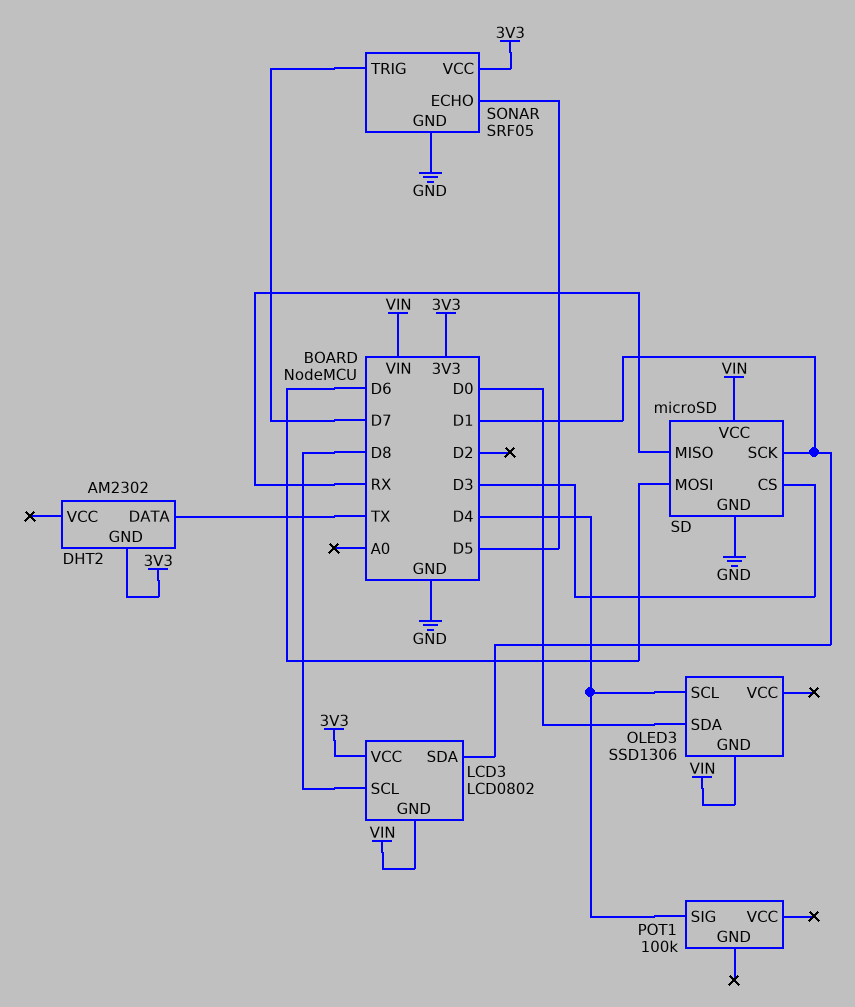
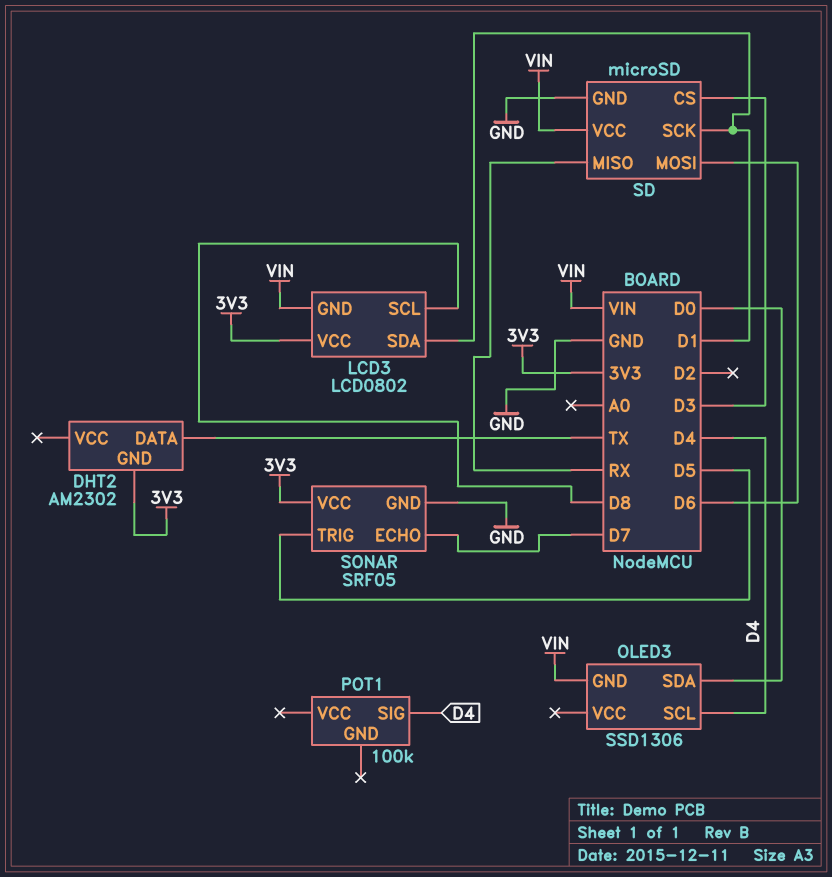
SONAR pin ECHO: D5 -> D7
SONAR pin TRIG: D7 -> D5

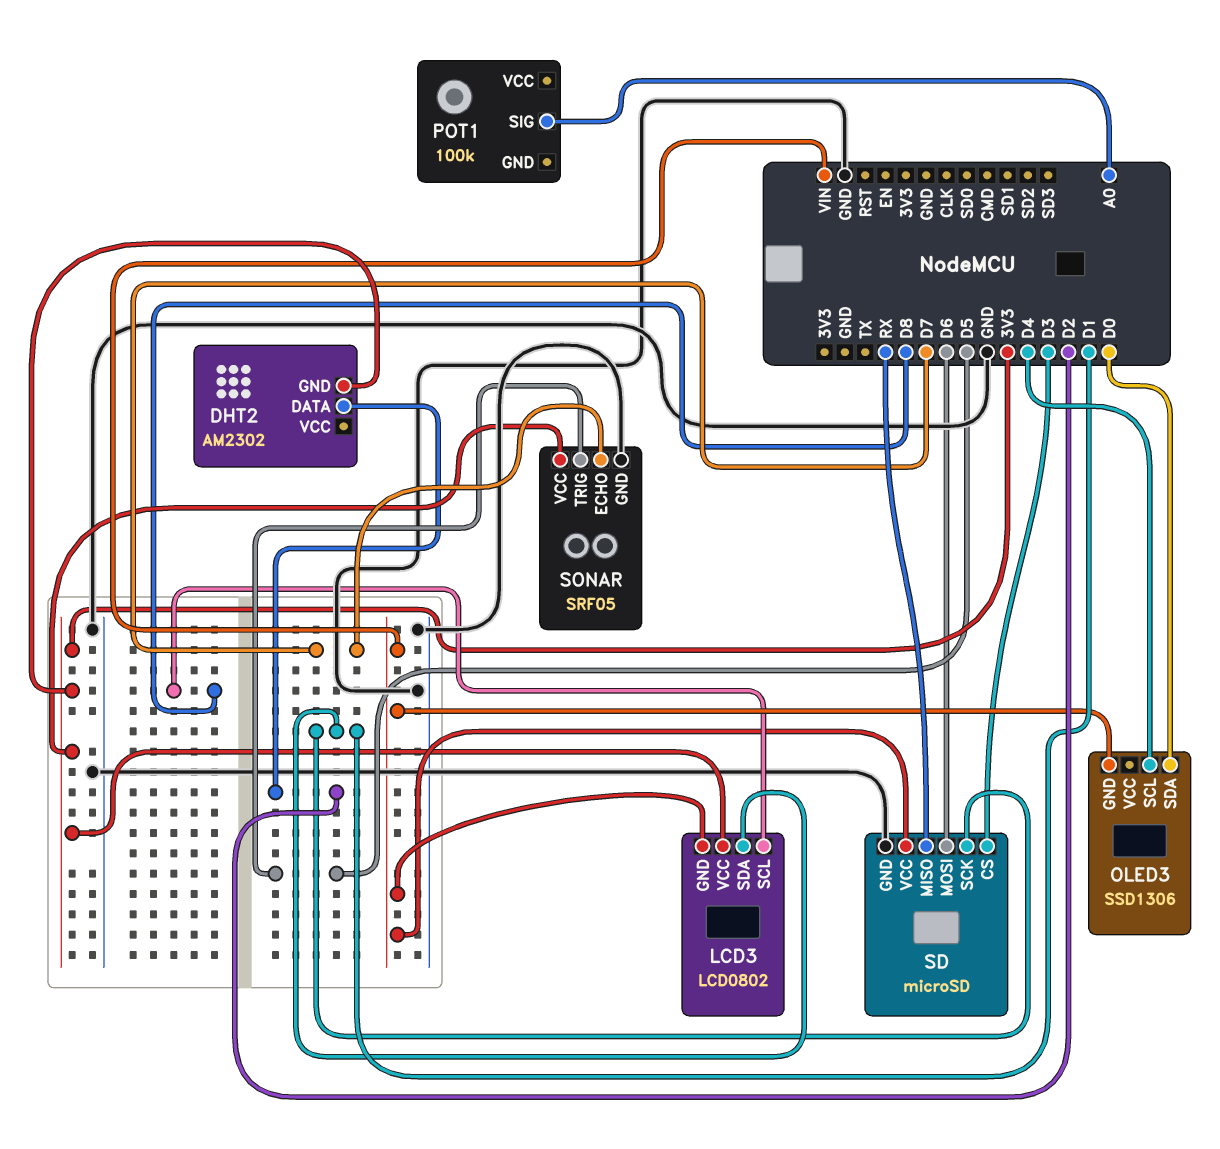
DHT2 pin DATA: TX -> D2
POT1 pin SIG: D4 -> A0

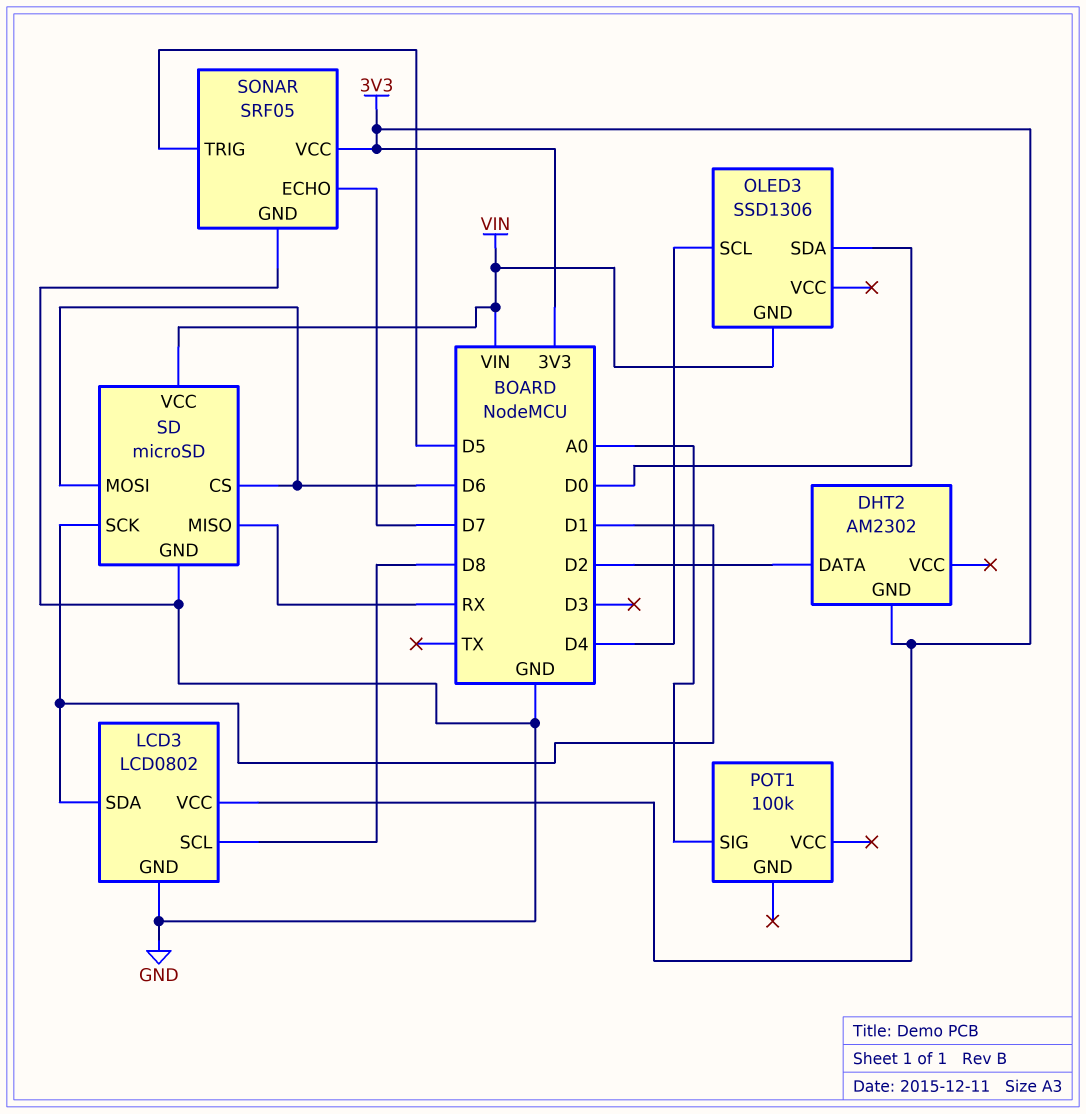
LCD3 pin GND: VIN -> GND
SD pin CS: D3 -> D6

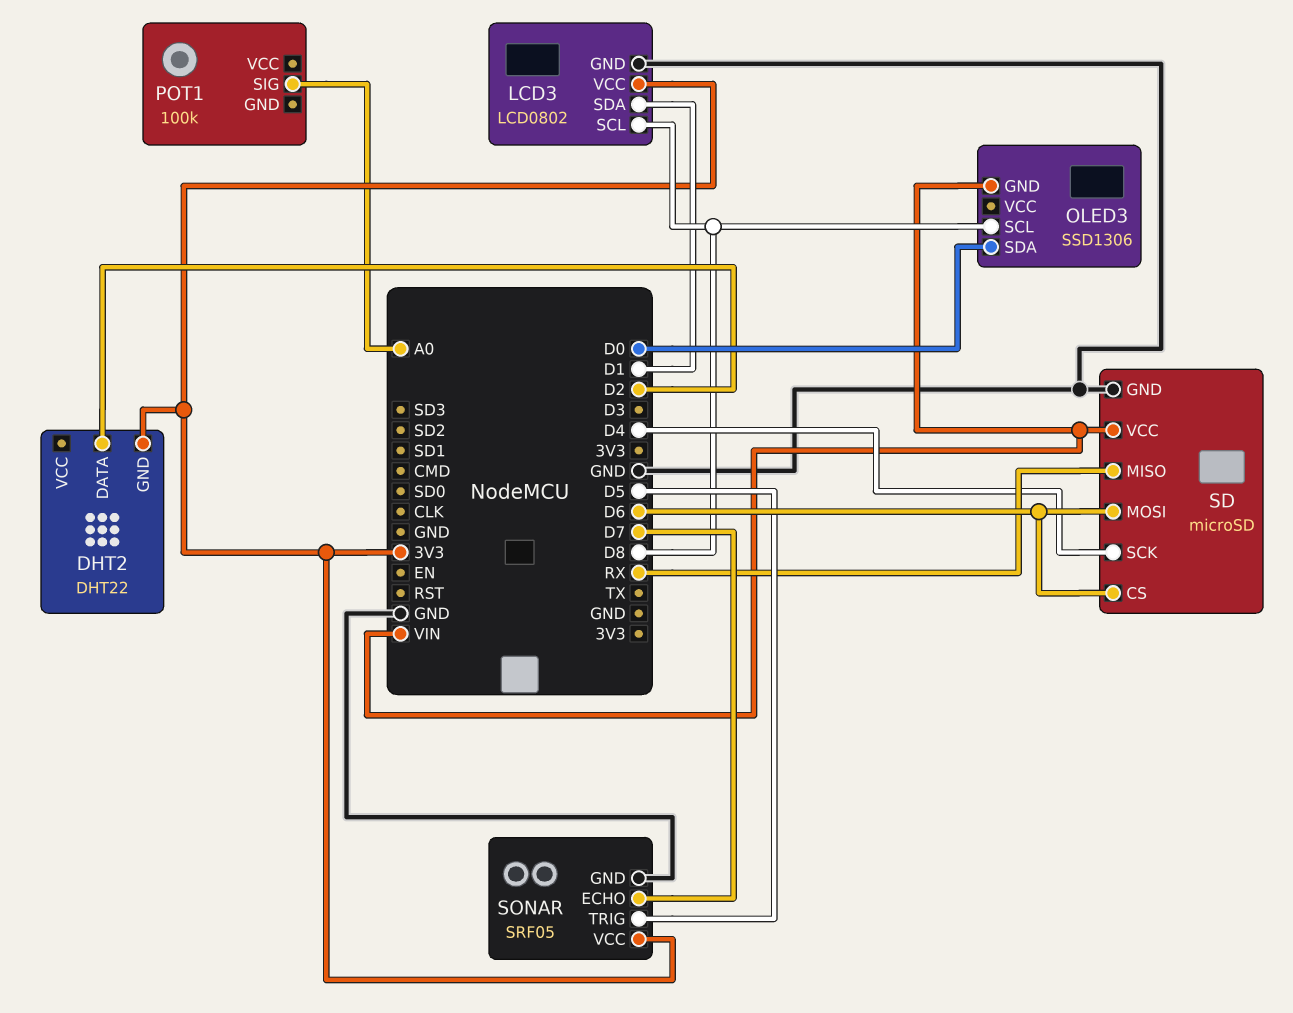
DHT2: AM2302 -> DHT22
OLED3 pin SCL: D4 -> D8
SD pin SCK: D1 -> D4

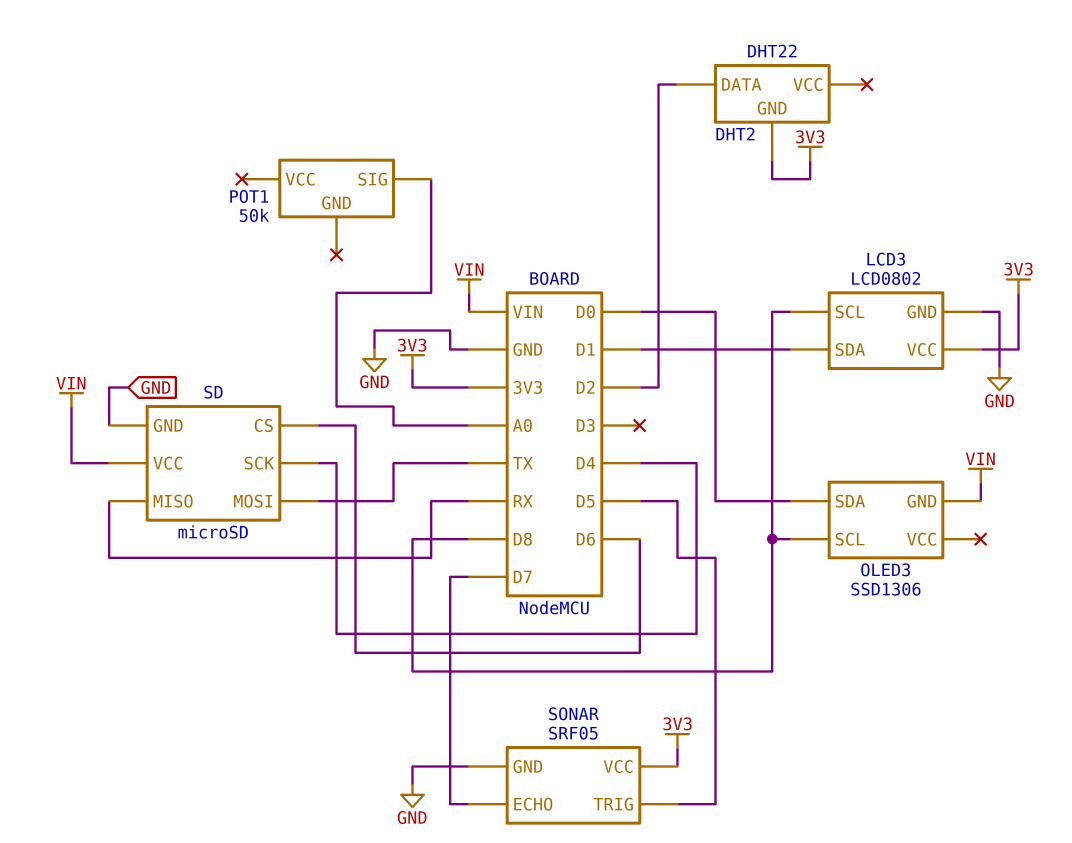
POT1: 100k -> 50k
SD pin MOSI: D6 -> TX

